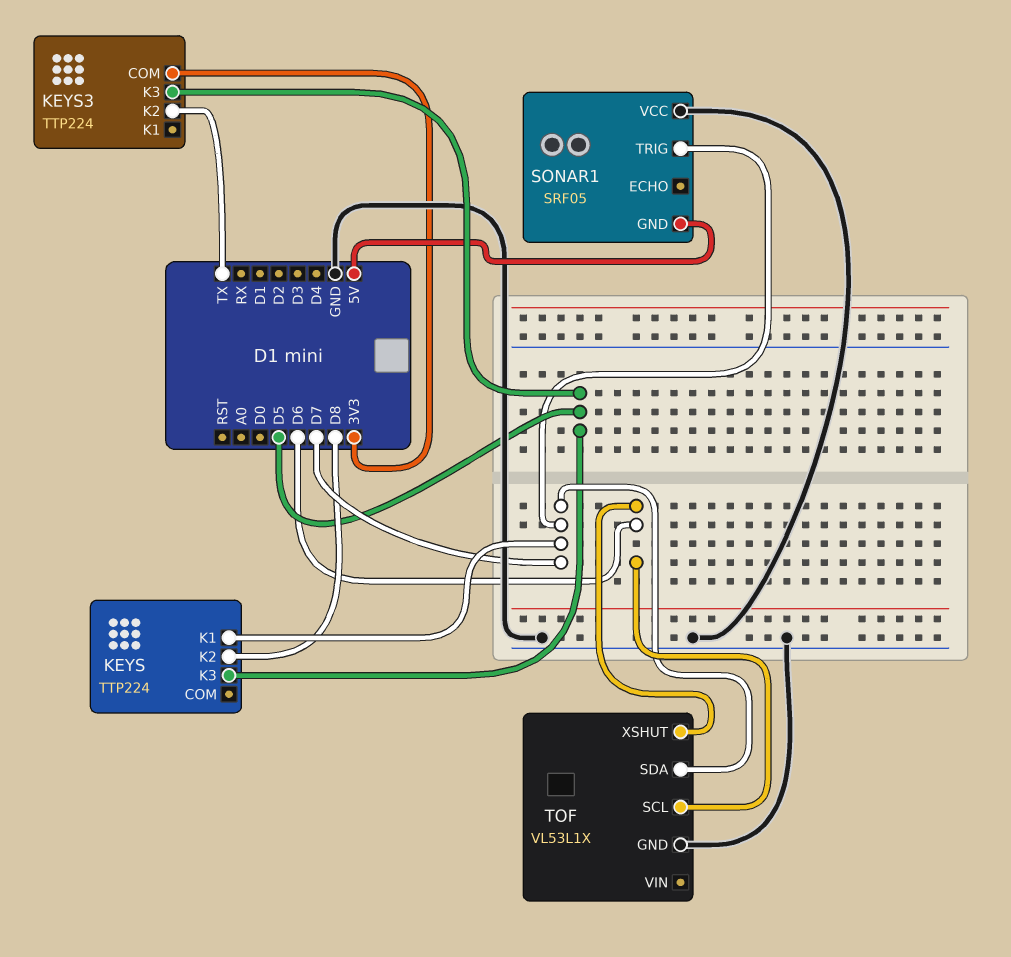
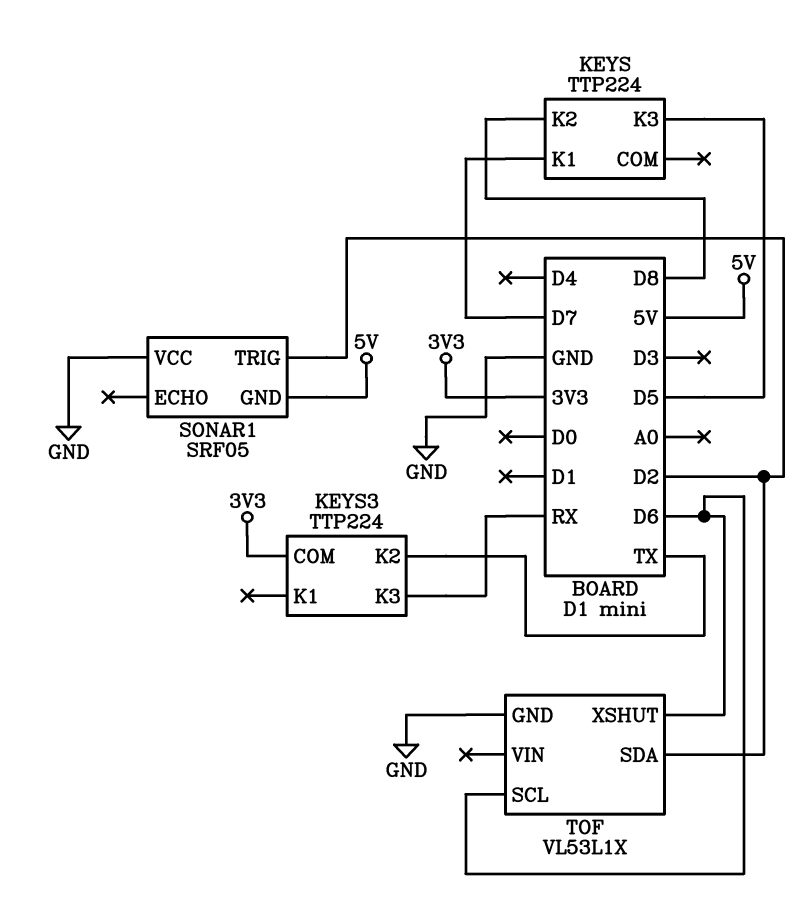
KEYS3 pin K3: D5 -> RX
SONAR1 pin TRIG: D7 -> D2
TOF pin SDA: D7 -> D2

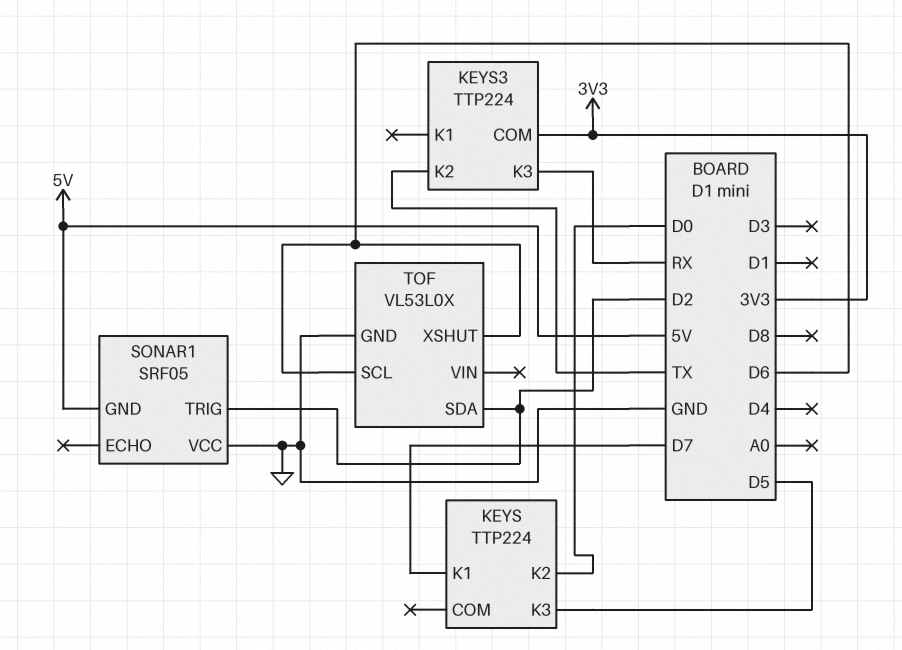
KEYS pin K2: D8 -> D0
TOF: VL53L1X -> VL53L0X

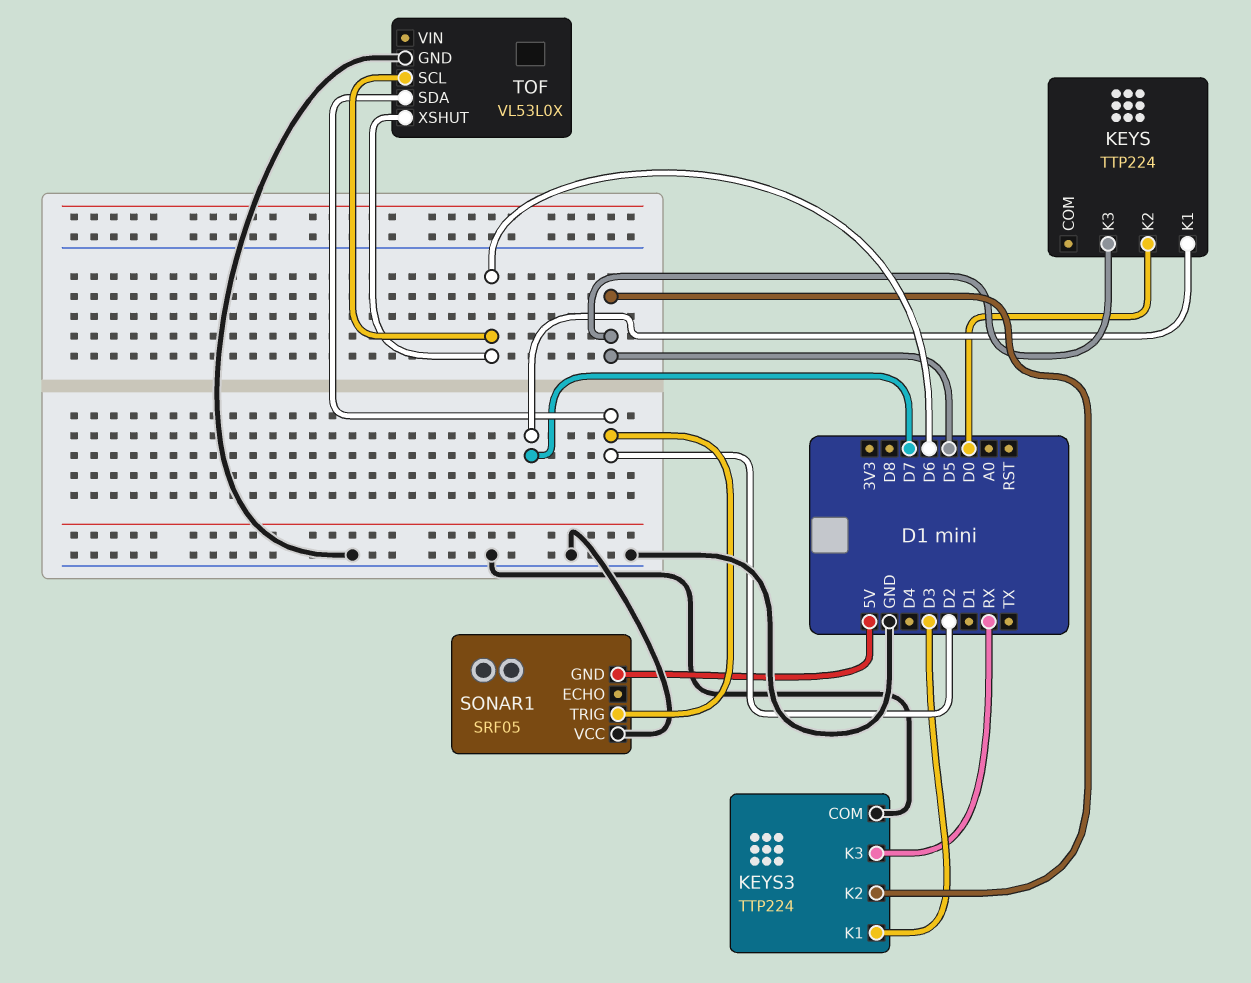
KEYS3 pin COM: 3V3 -> GND
KEYS3 pin K1: none -> D3
KEYS3 pin K2: TX -> D5

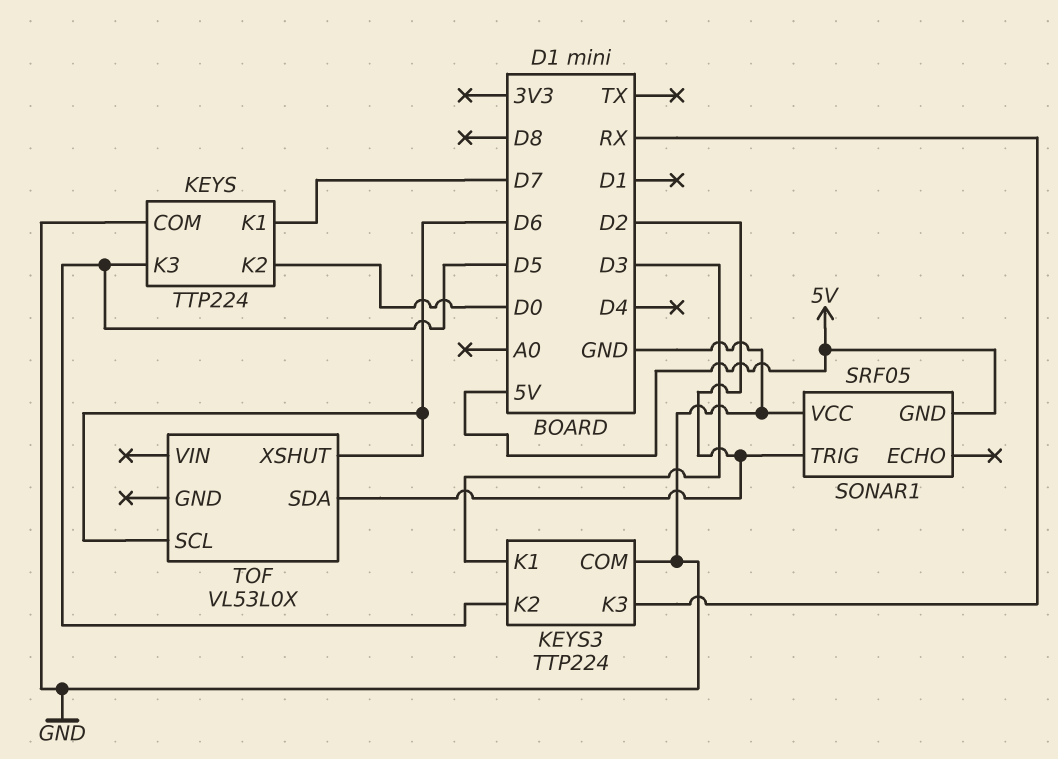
KEYS pin COM: none -> GND
TOF pin GND: GND -> none

